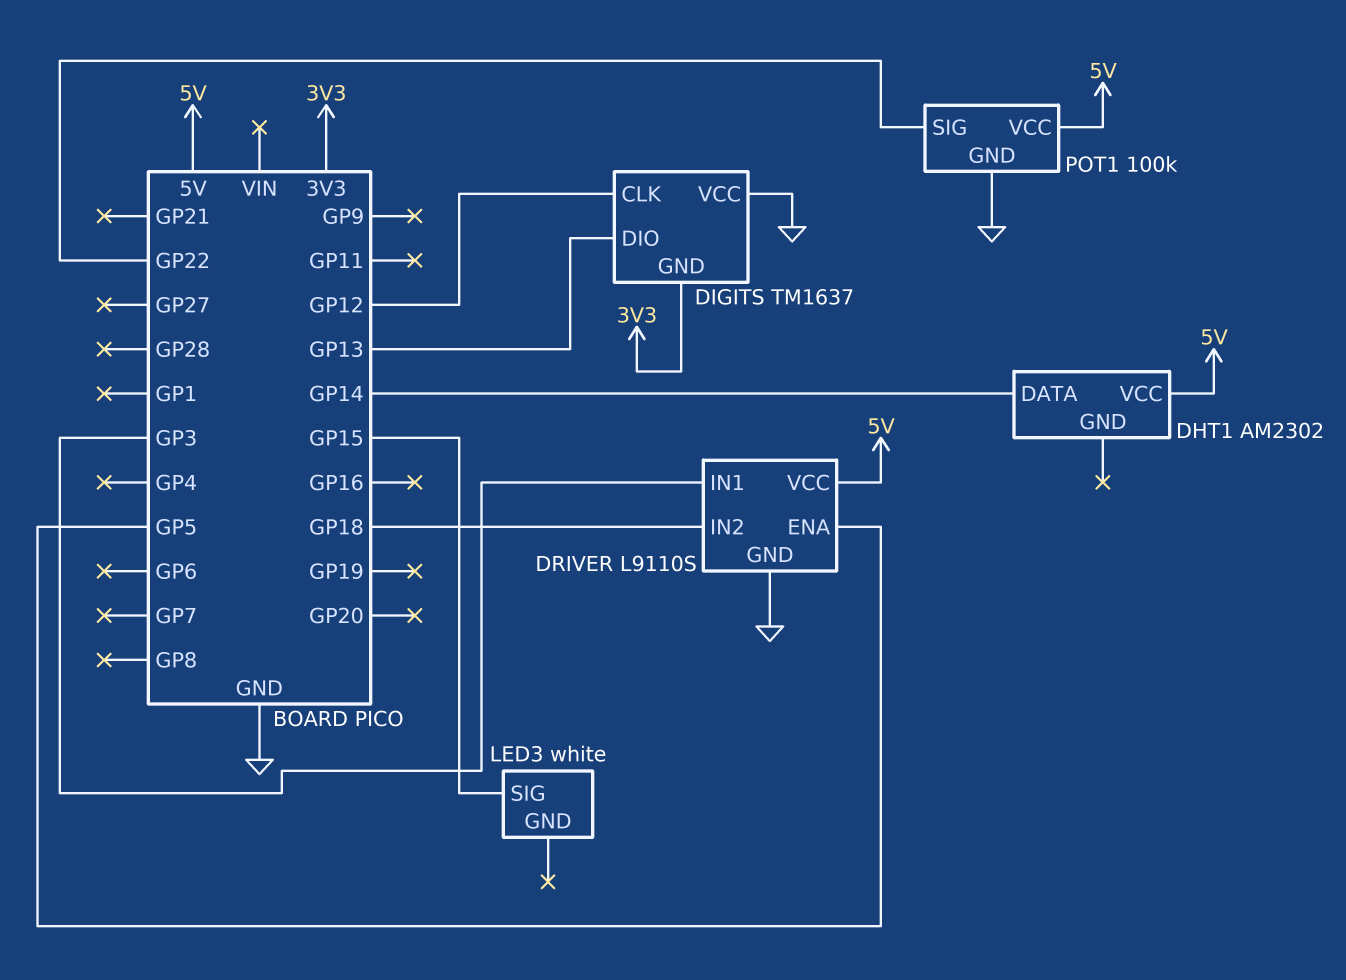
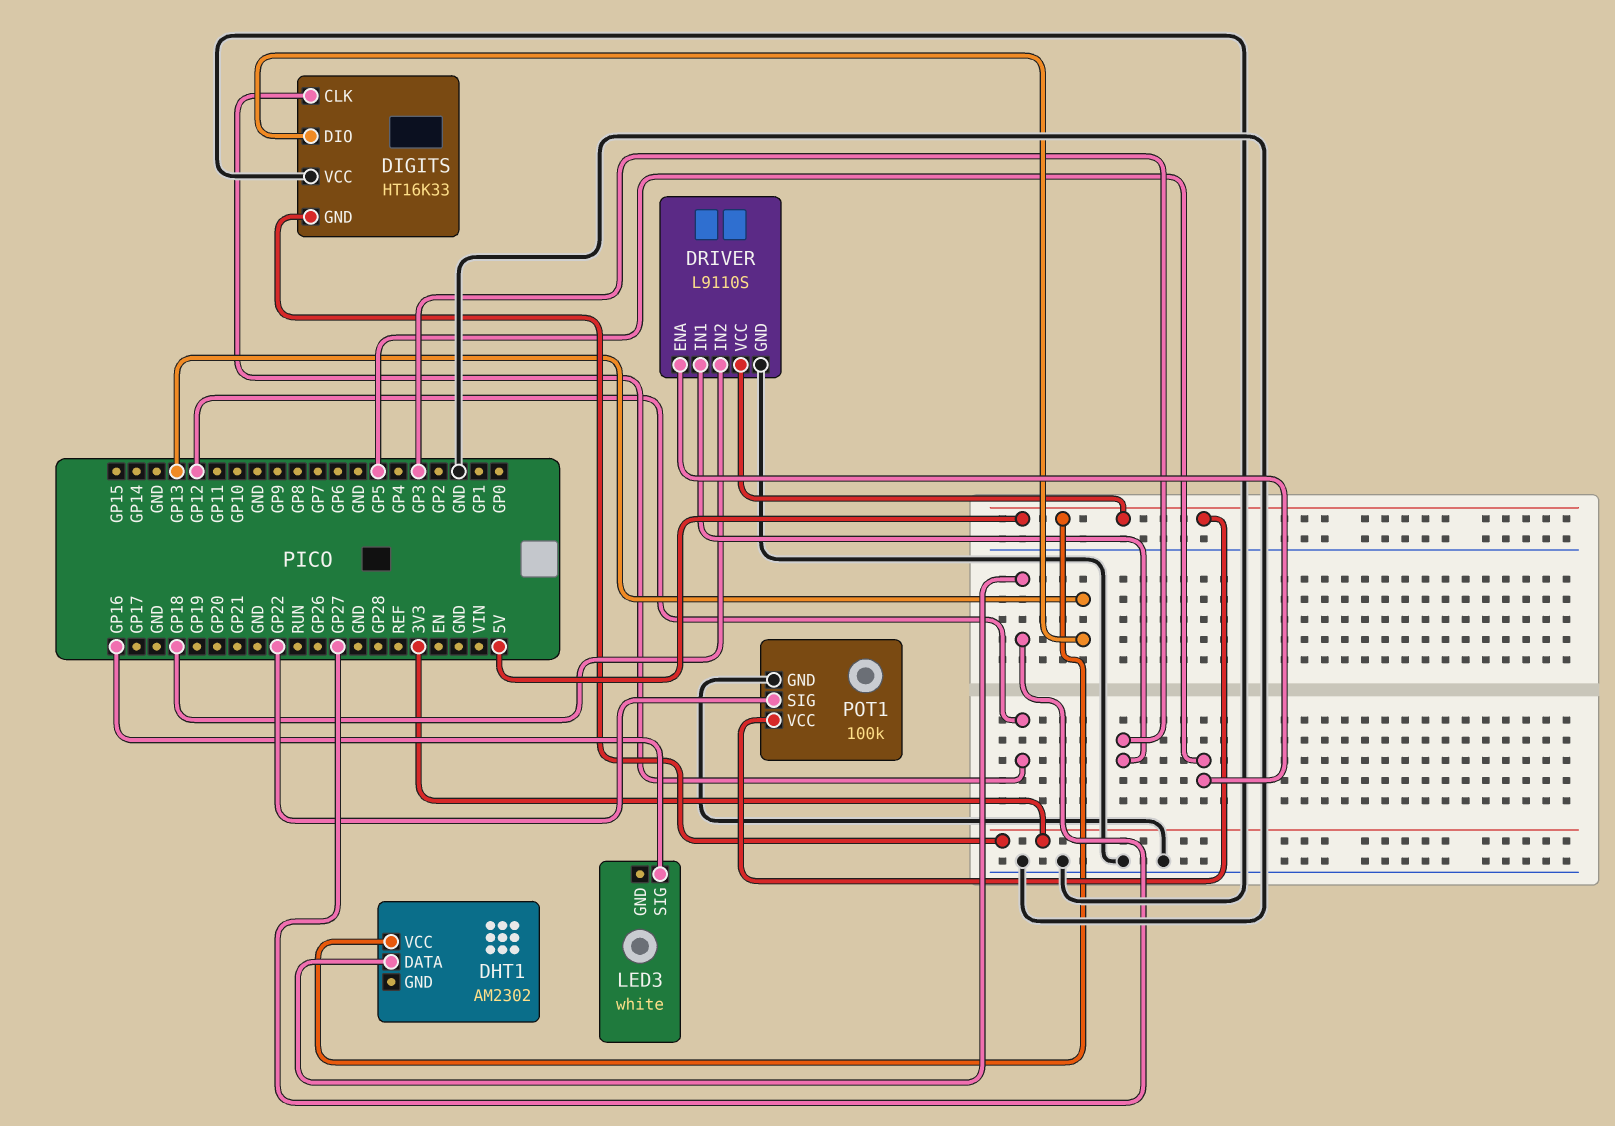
DHT1 pin DATA: GP14 -> GP27
DIGITS: TM1637 -> HT16K33
LED3 pin SIG: GP15 -> GP16

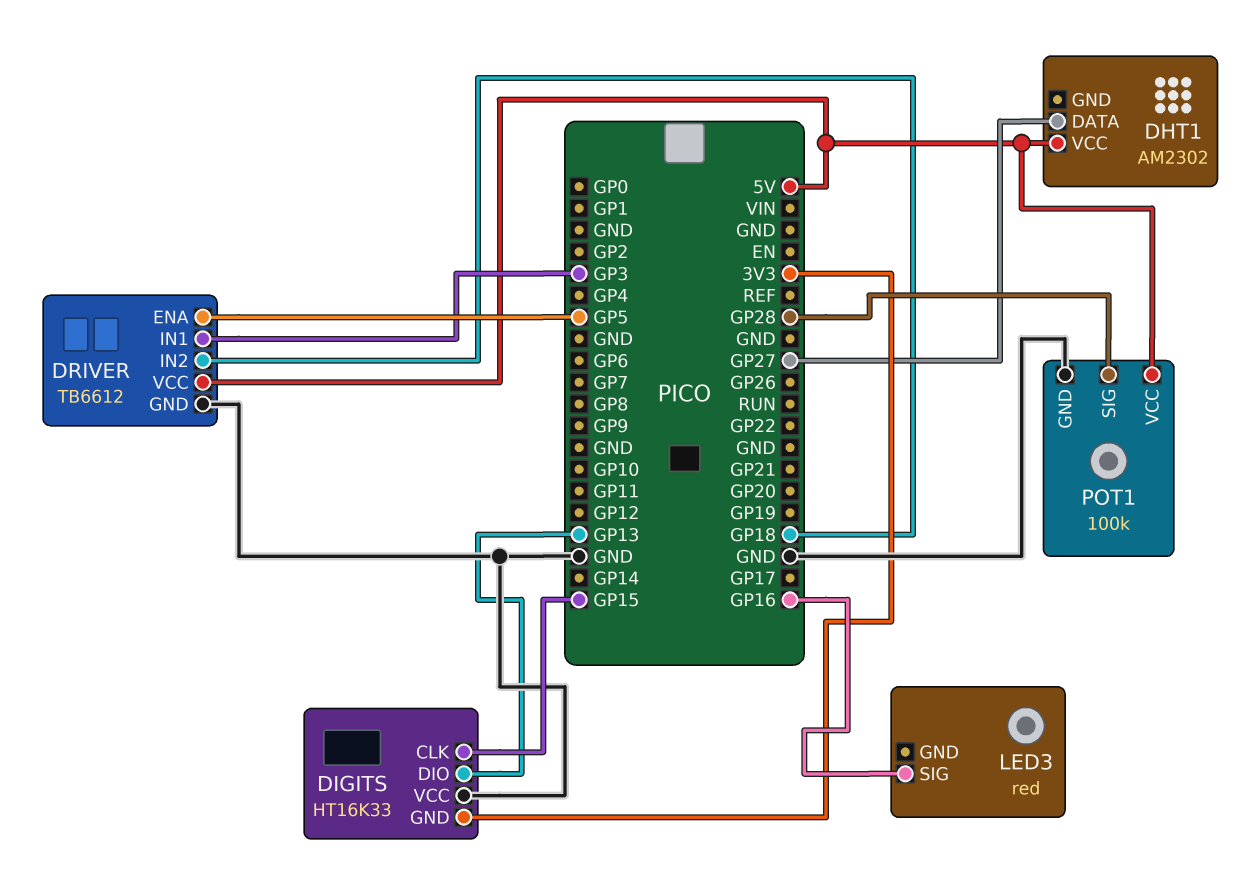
DIGITS pin CLK: GP12 -> GP15
DRIVER: L9110S -> TB6612
LED3: white -> red
POT1 pin SIG: GP22 -> GP28

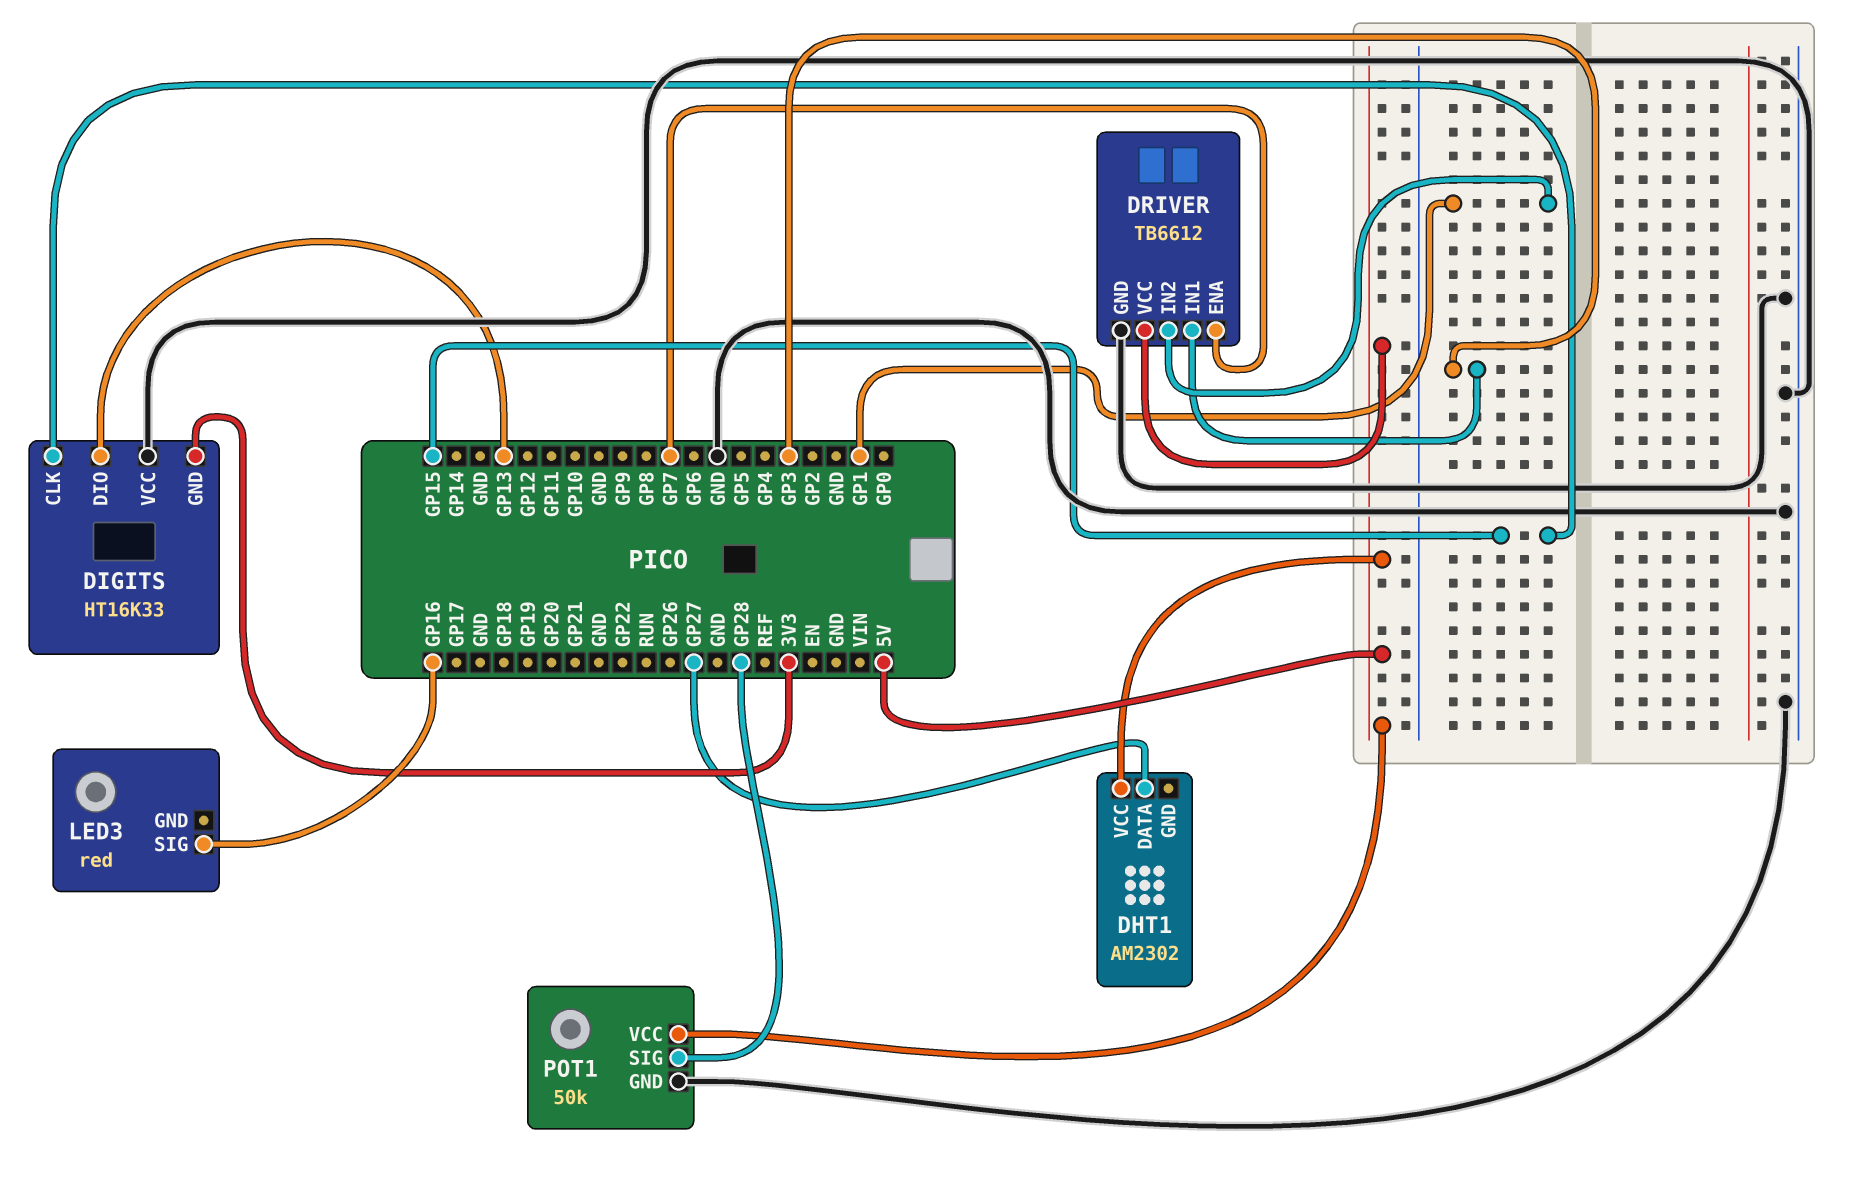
DRIVER pin ENA: GP5 -> GP7
DRIVER pin IN2: GP18 -> GP1
POT1: 100k -> 50k

